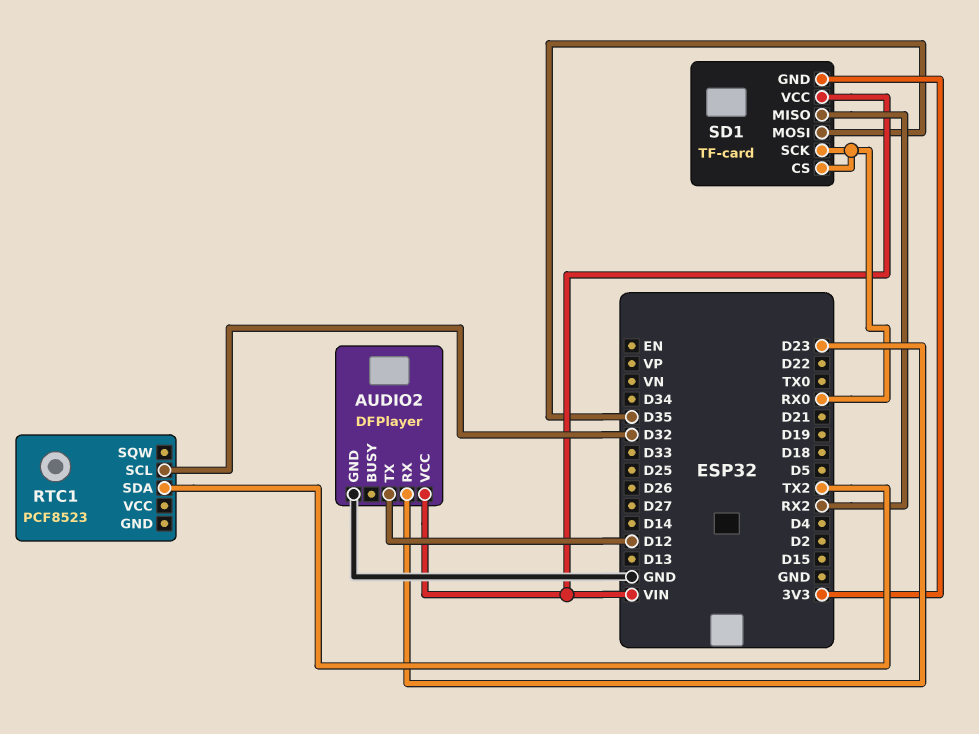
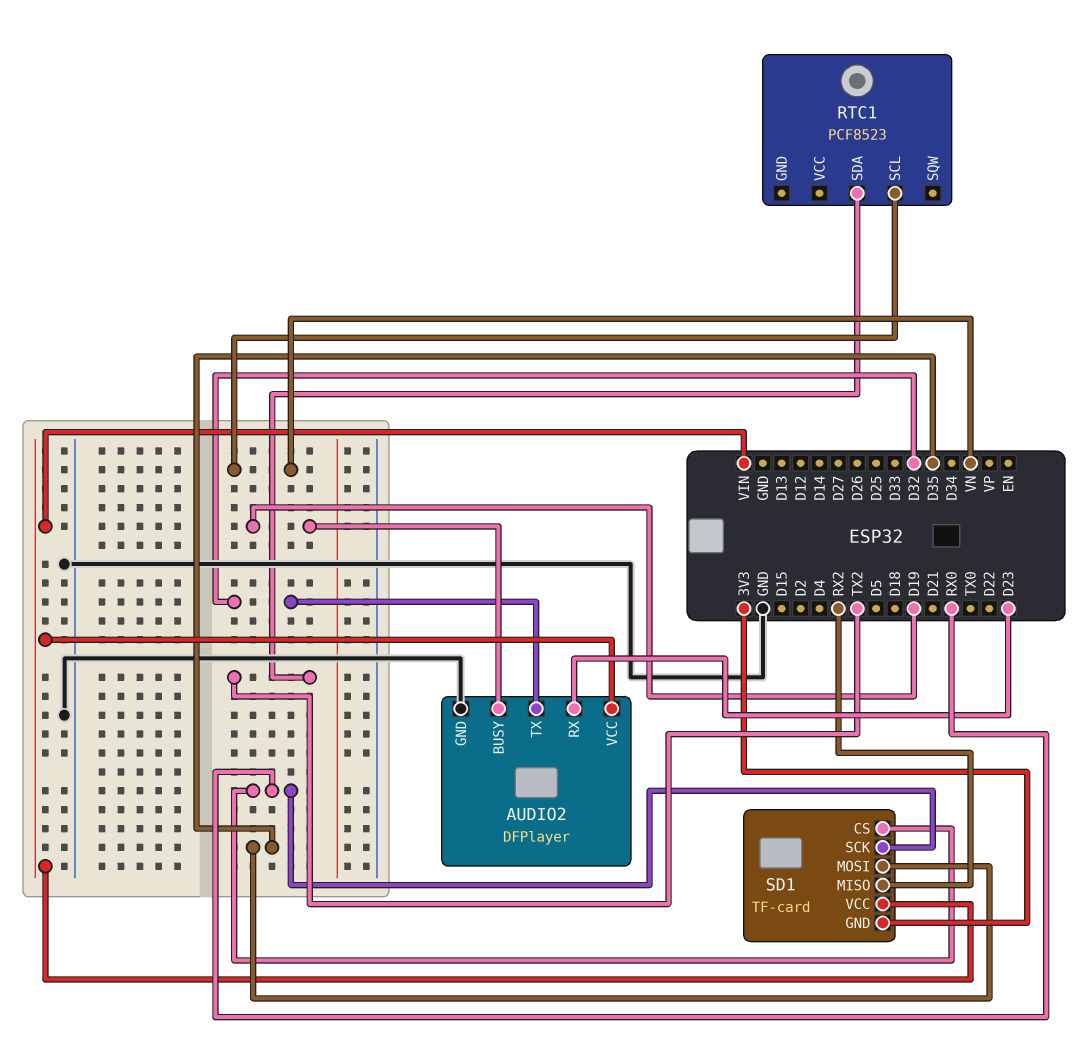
AUDIO2 pin BUSY: none -> D19
AUDIO2 pin TX: D12 -> D32
RTC1 pin SCL: D32 -> VN

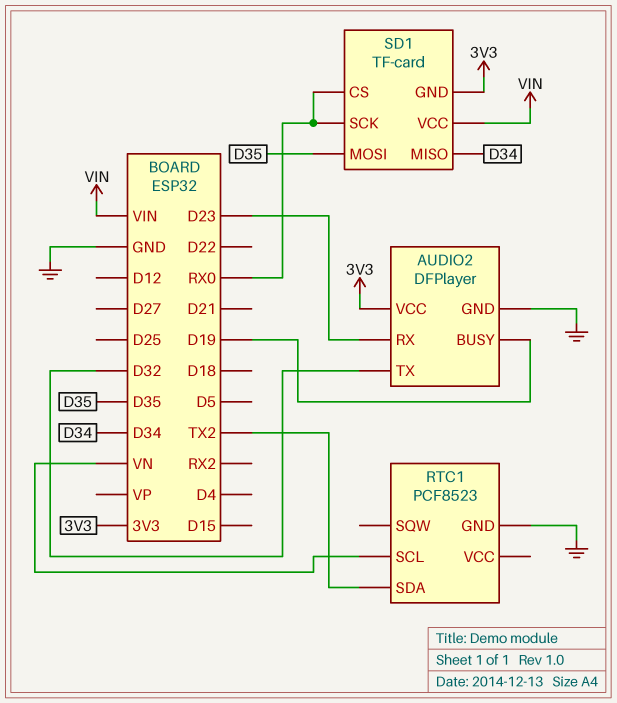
AUDIO2 pin VCC: VIN -> 3V3
RTC1 pin GND: none -> GND
SD1 pin MISO: RX2 -> D34

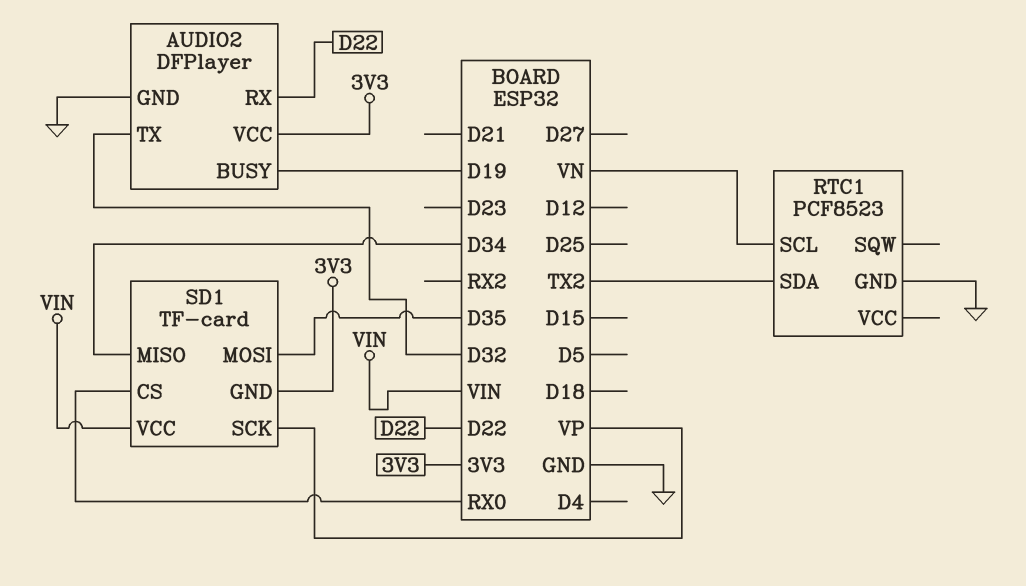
AUDIO2 pin RX: D23 -> D22
SD1 pin SCK: RX0 -> VP

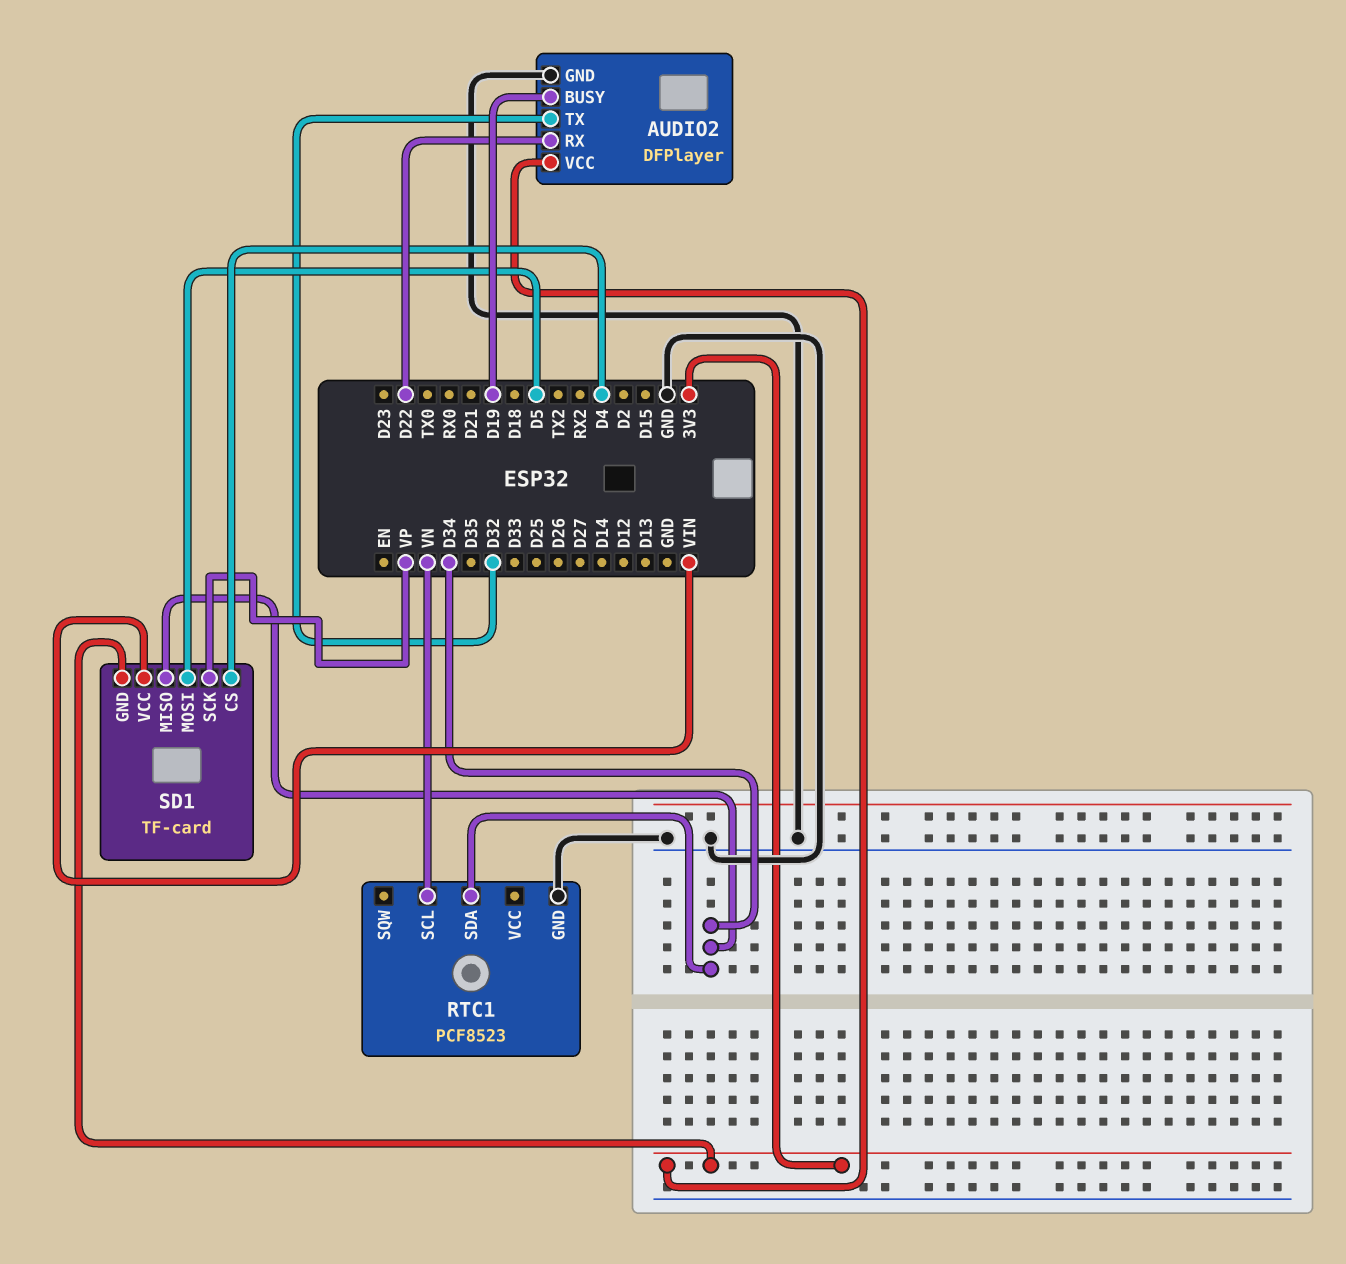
RTC1 pin SDA: TX2 -> D34
SD1 pin CS: RX0 -> D4
SD1 pin MOSI: D35 -> D5

